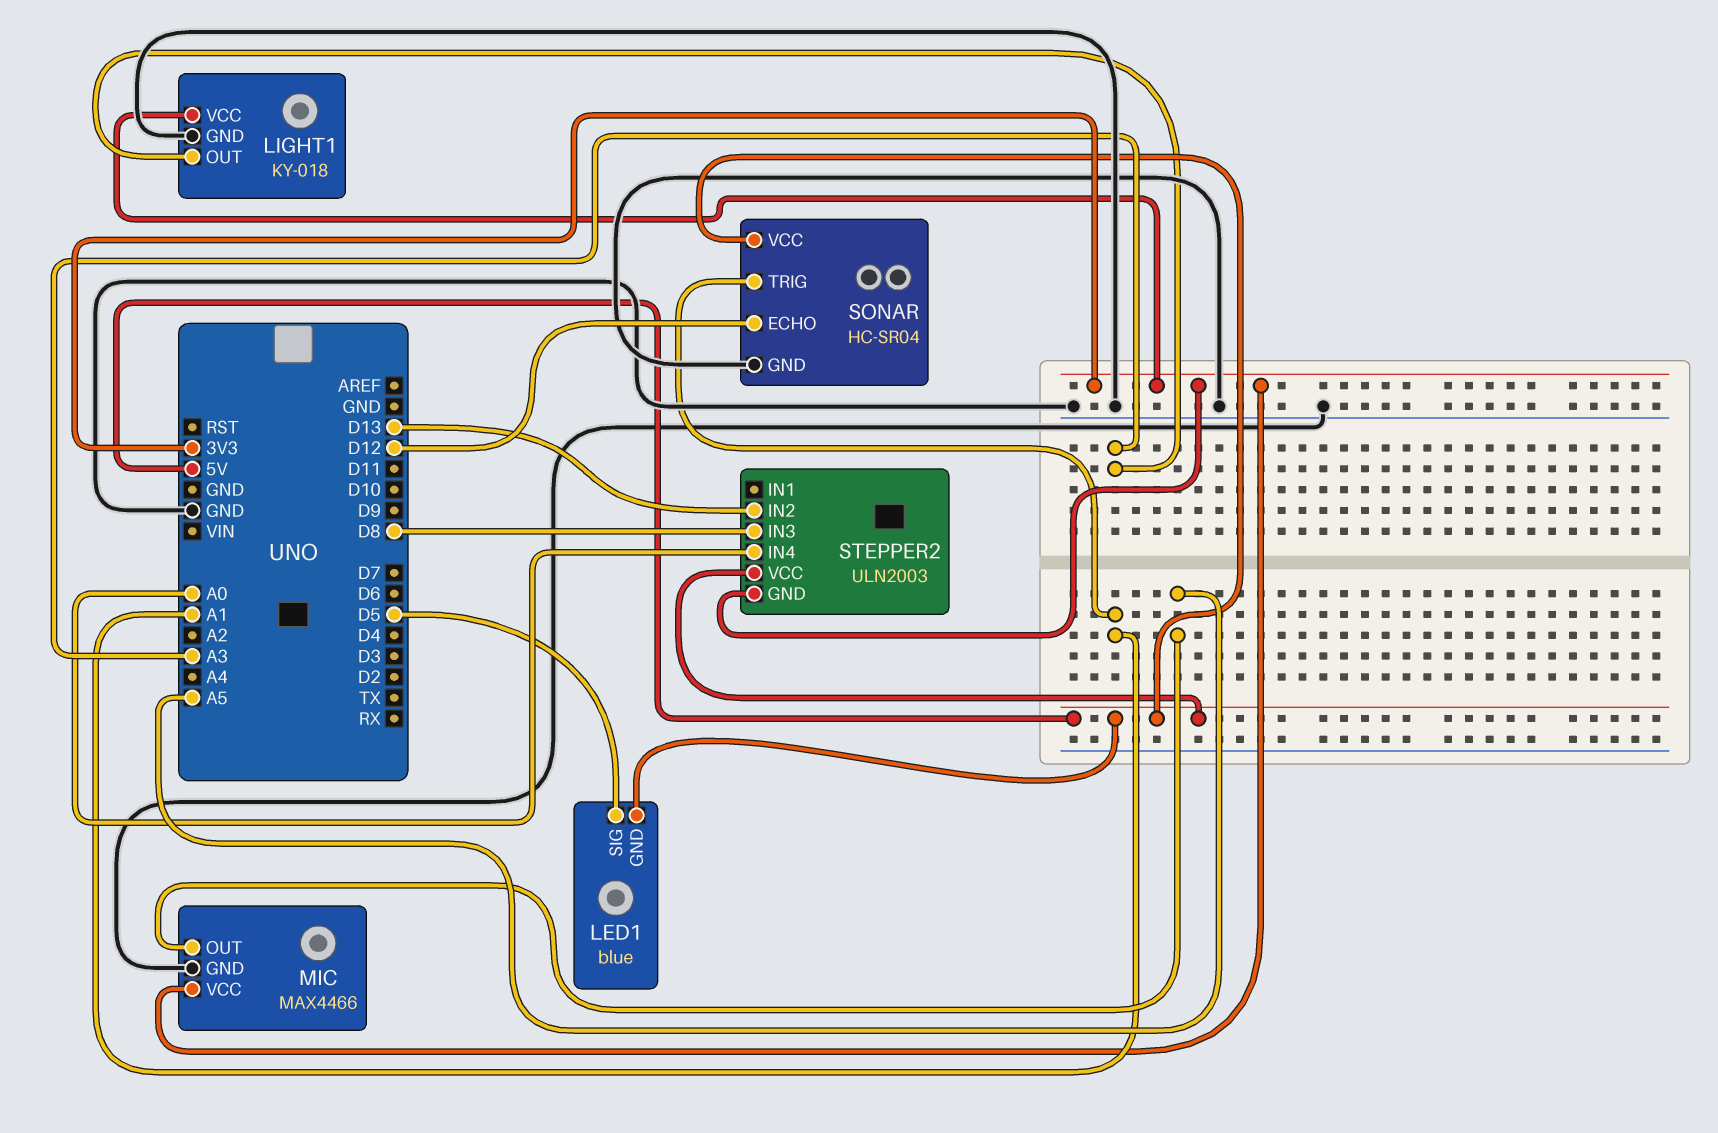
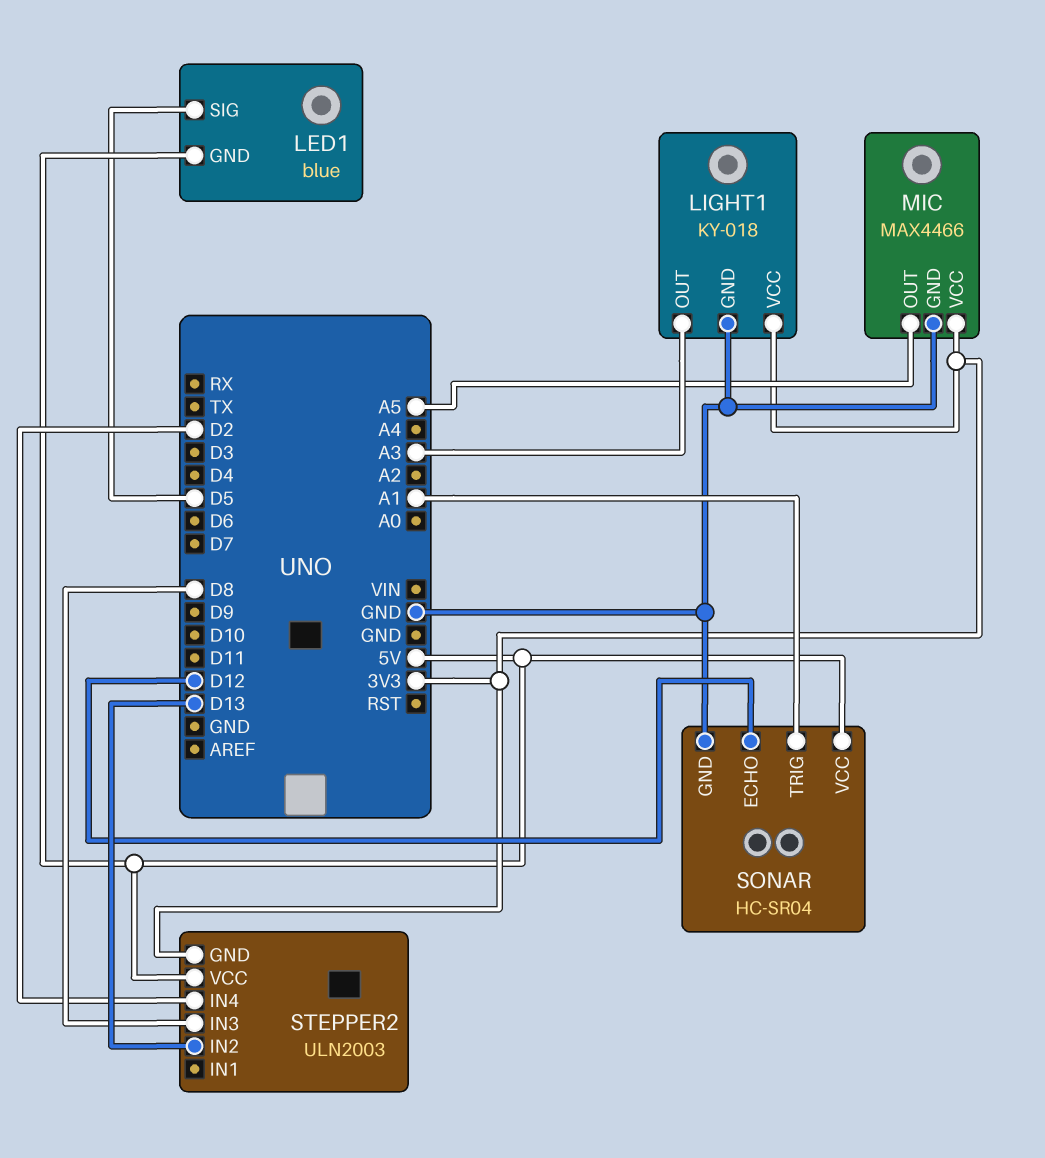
STEPPER2 pin IN4: A0 -> D2

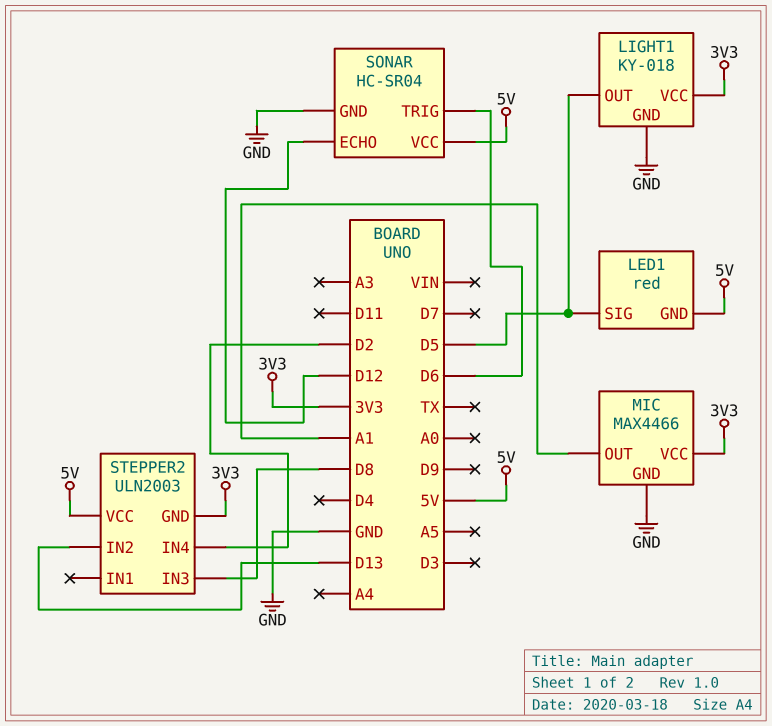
LED1: blue -> red
LIGHT1 pin OUT: A3 -> D5
MIC pin OUT: A5 -> A1
SONAR pin TRIG: A1 -> D6

